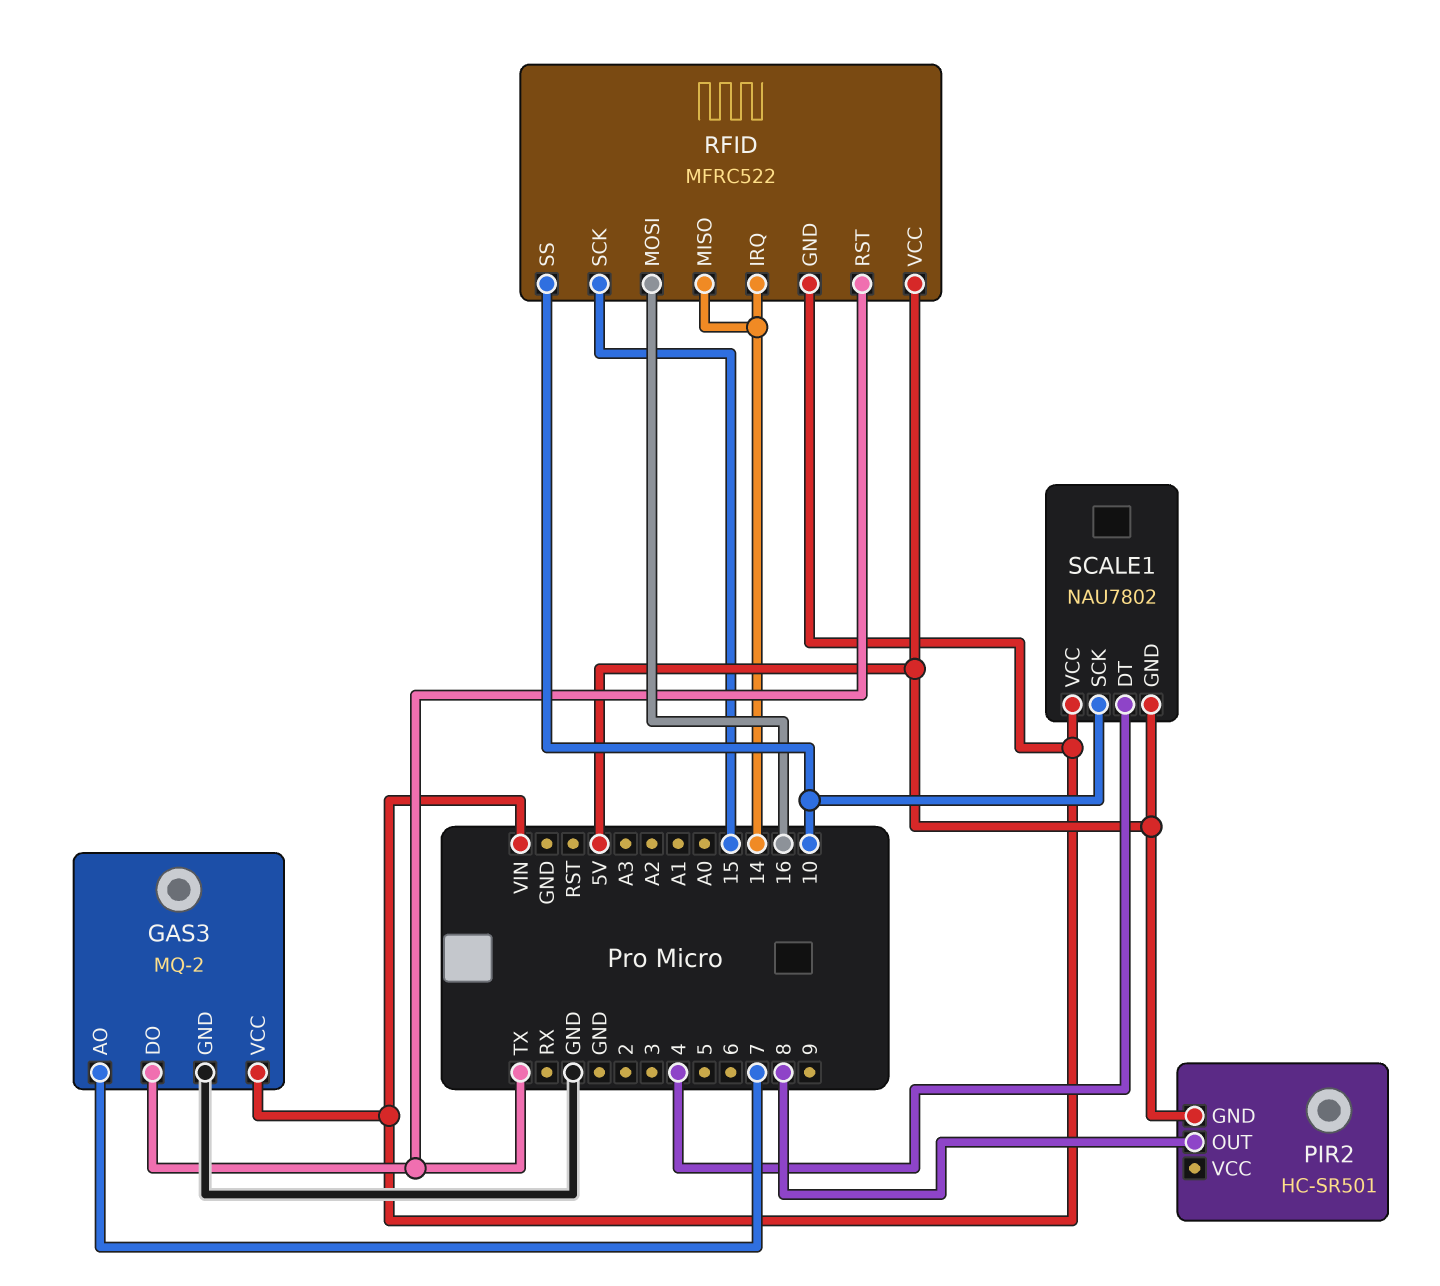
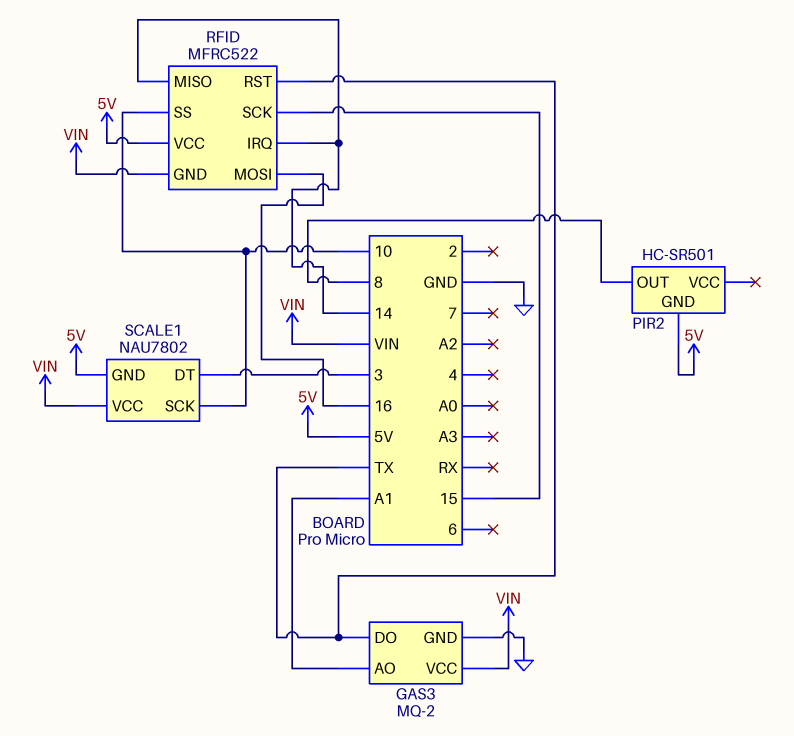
GAS3 pin AO: 7 -> A1
SCALE1 pin DT: 4 -> 3

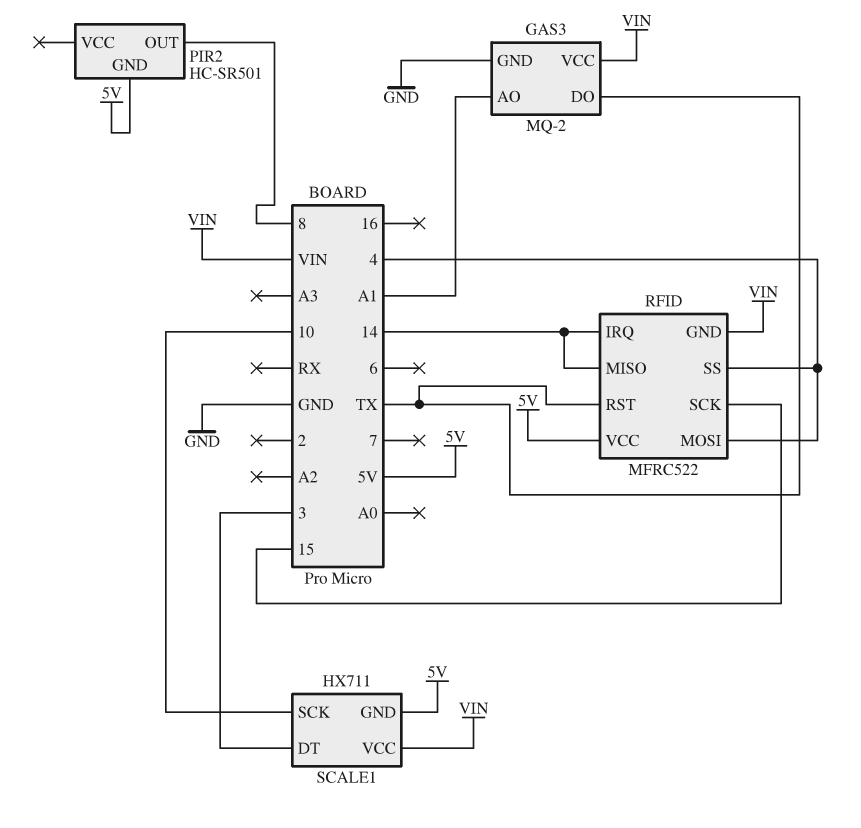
RFID pin MOSI: 16 -> 4
RFID pin SS: 10 -> 4
SCALE1: NAU7802 -> HX711

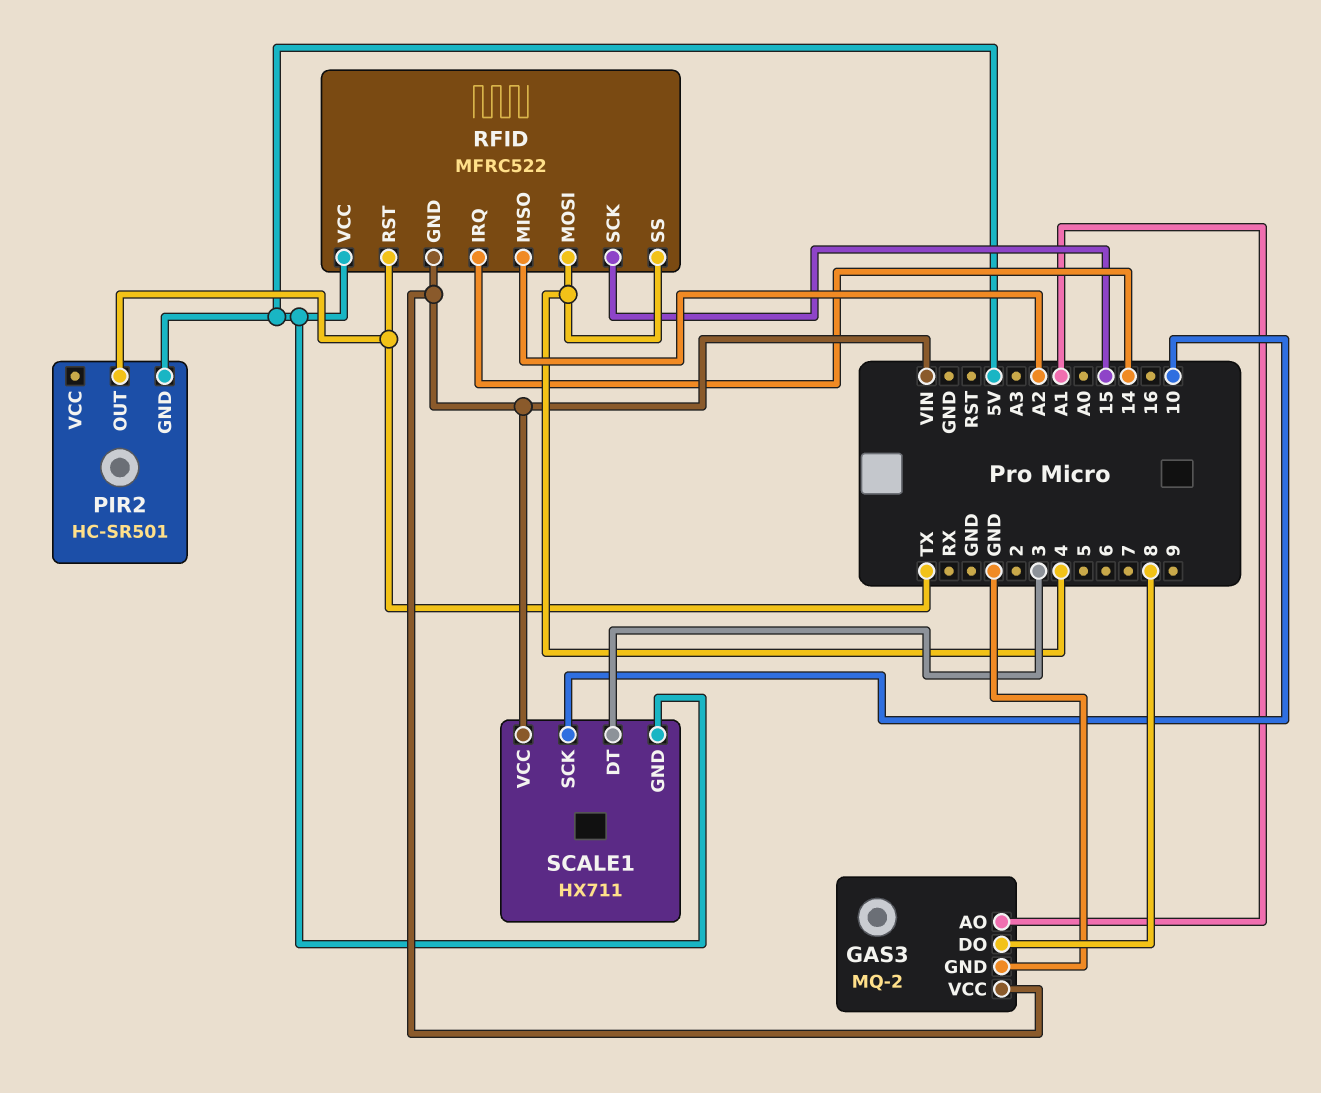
GAS3 pin DO: TX -> 8
PIR2 pin OUT: 8 -> TX
RFID pin MISO: 14 -> A2

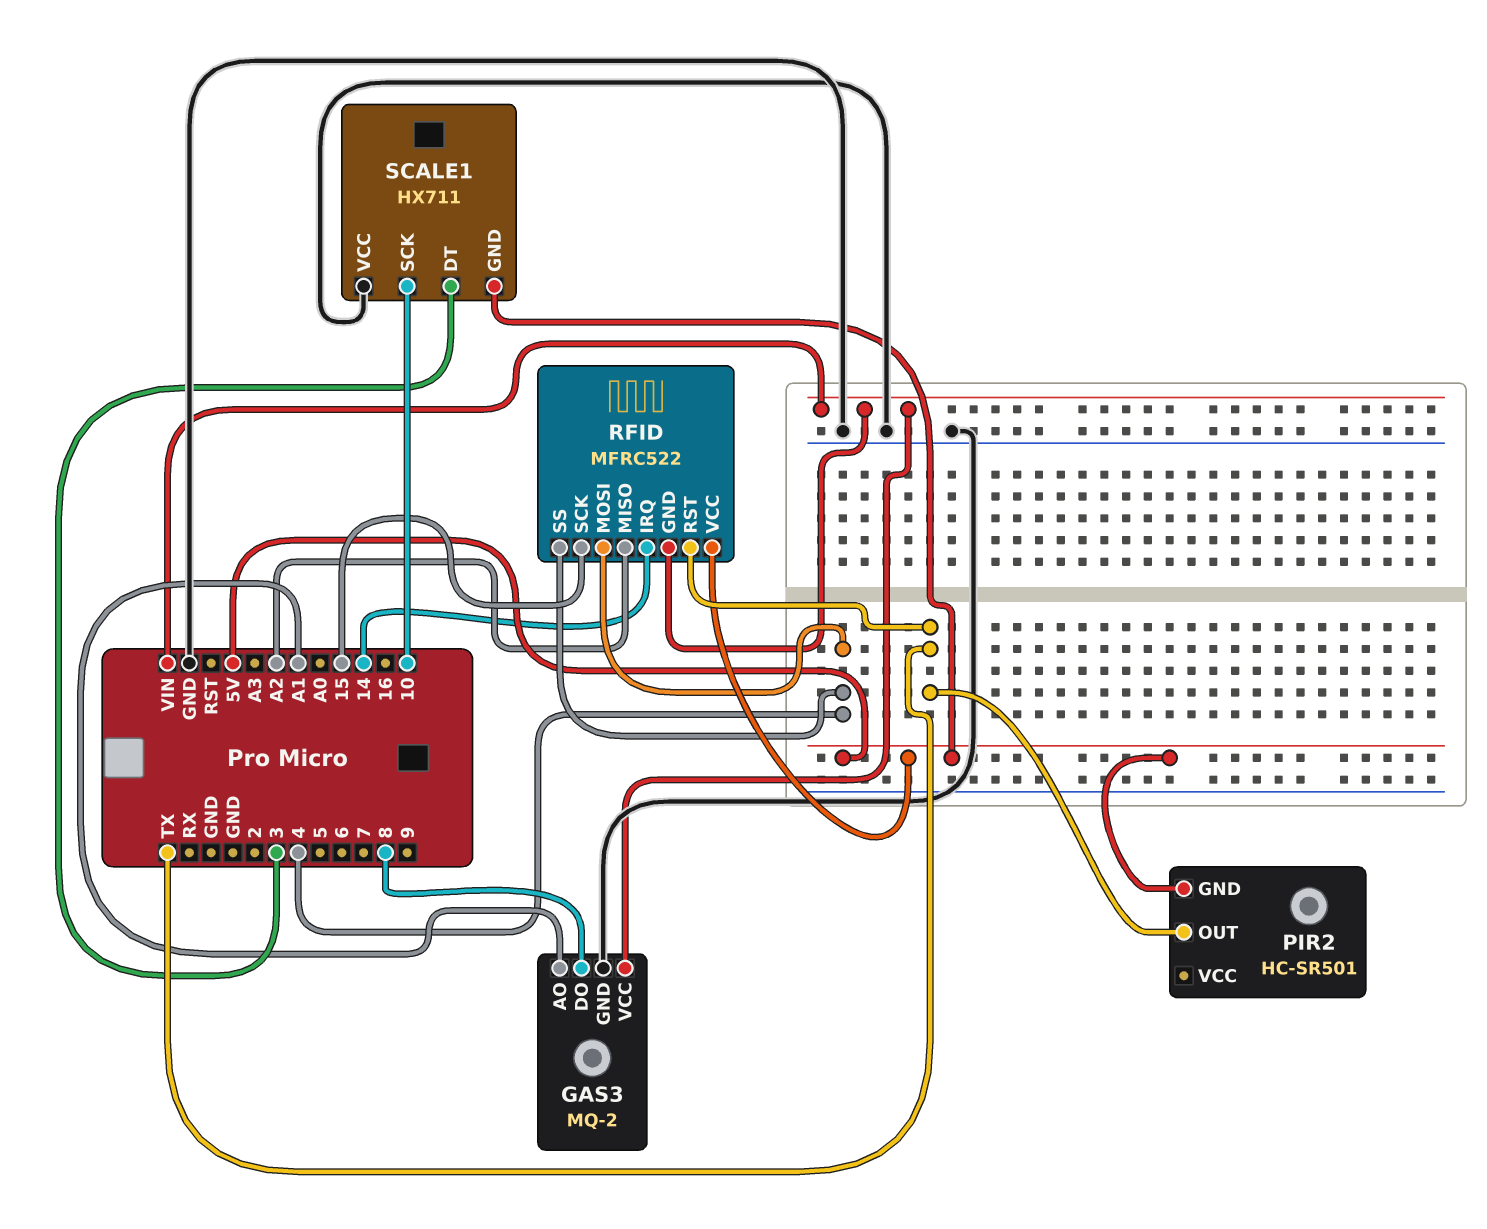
SCALE1 pin VCC: VIN -> GND

